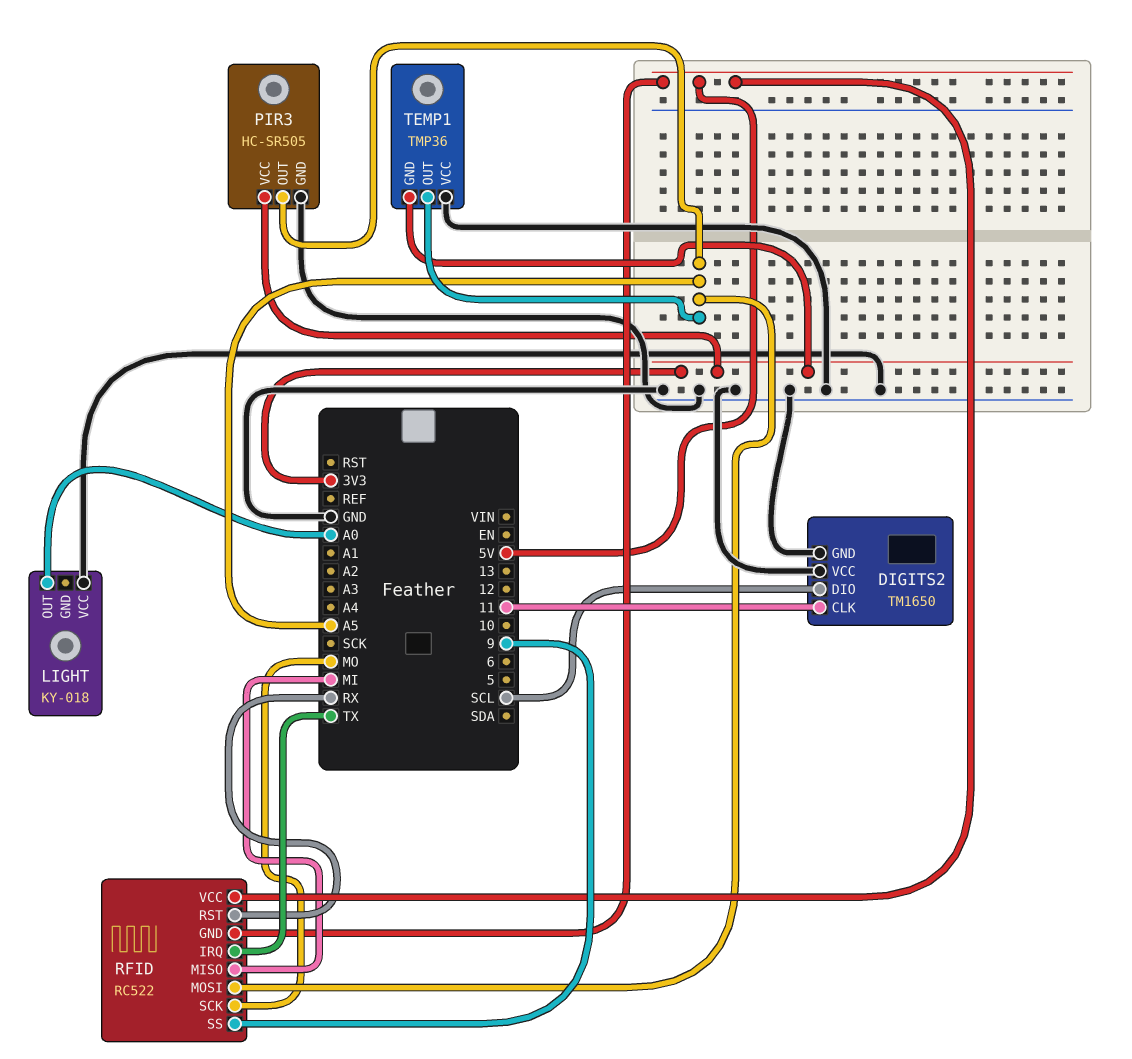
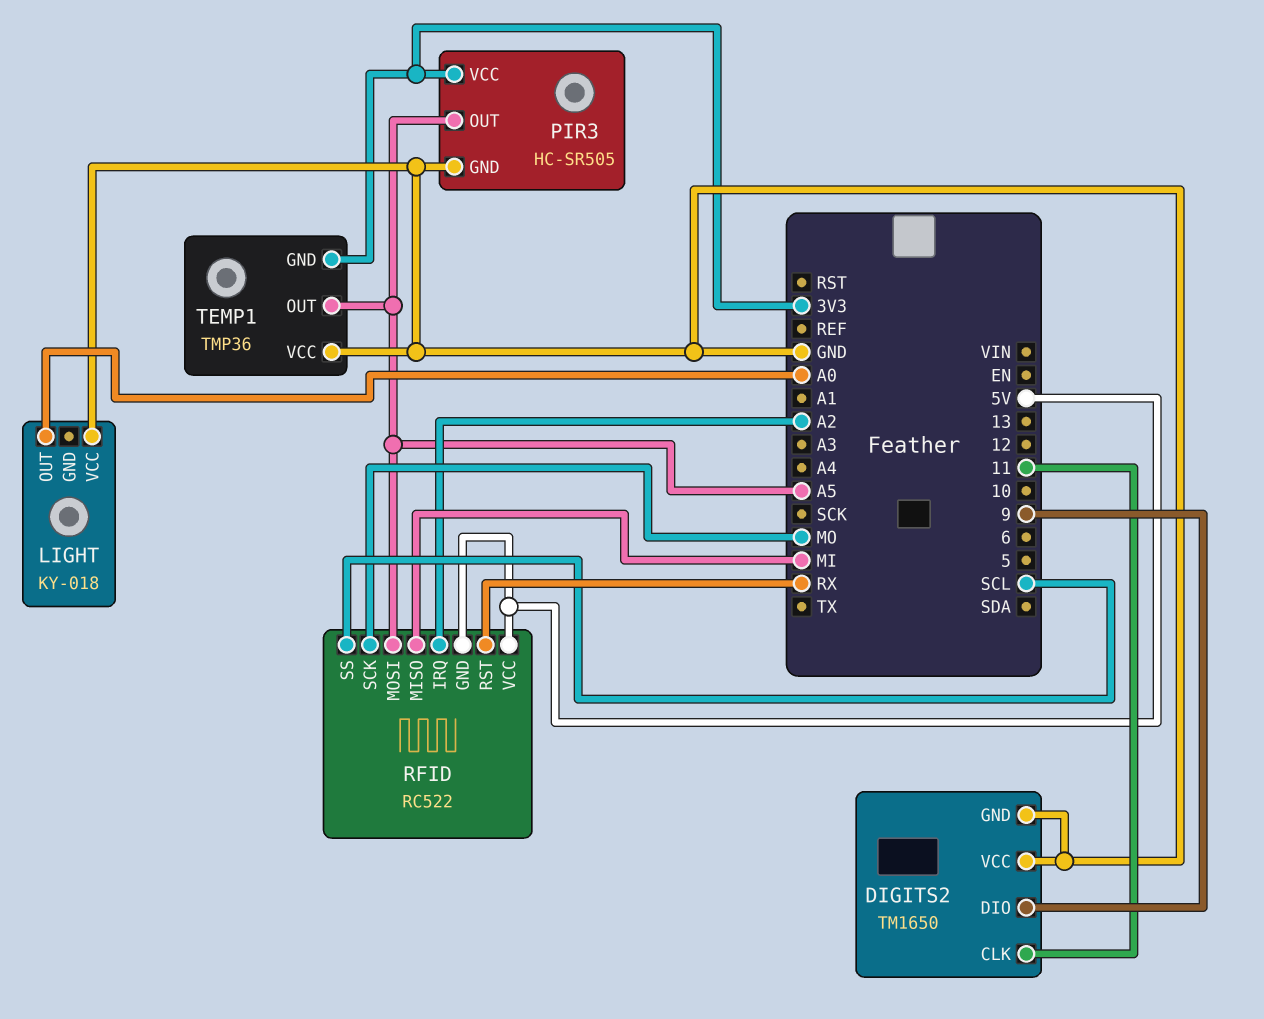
DIGITS2 pin DIO: SCL -> 9
RFID pin IRQ: TX -> A2
RFID pin SS: 9 -> SCL

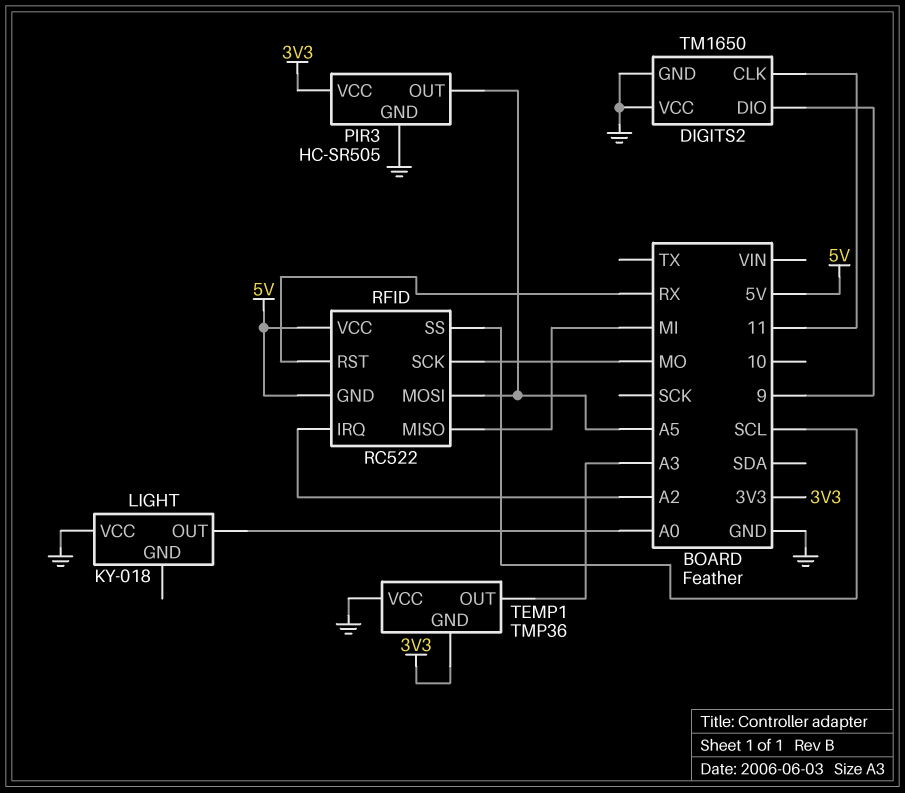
TEMP1 pin OUT: A5 -> A3

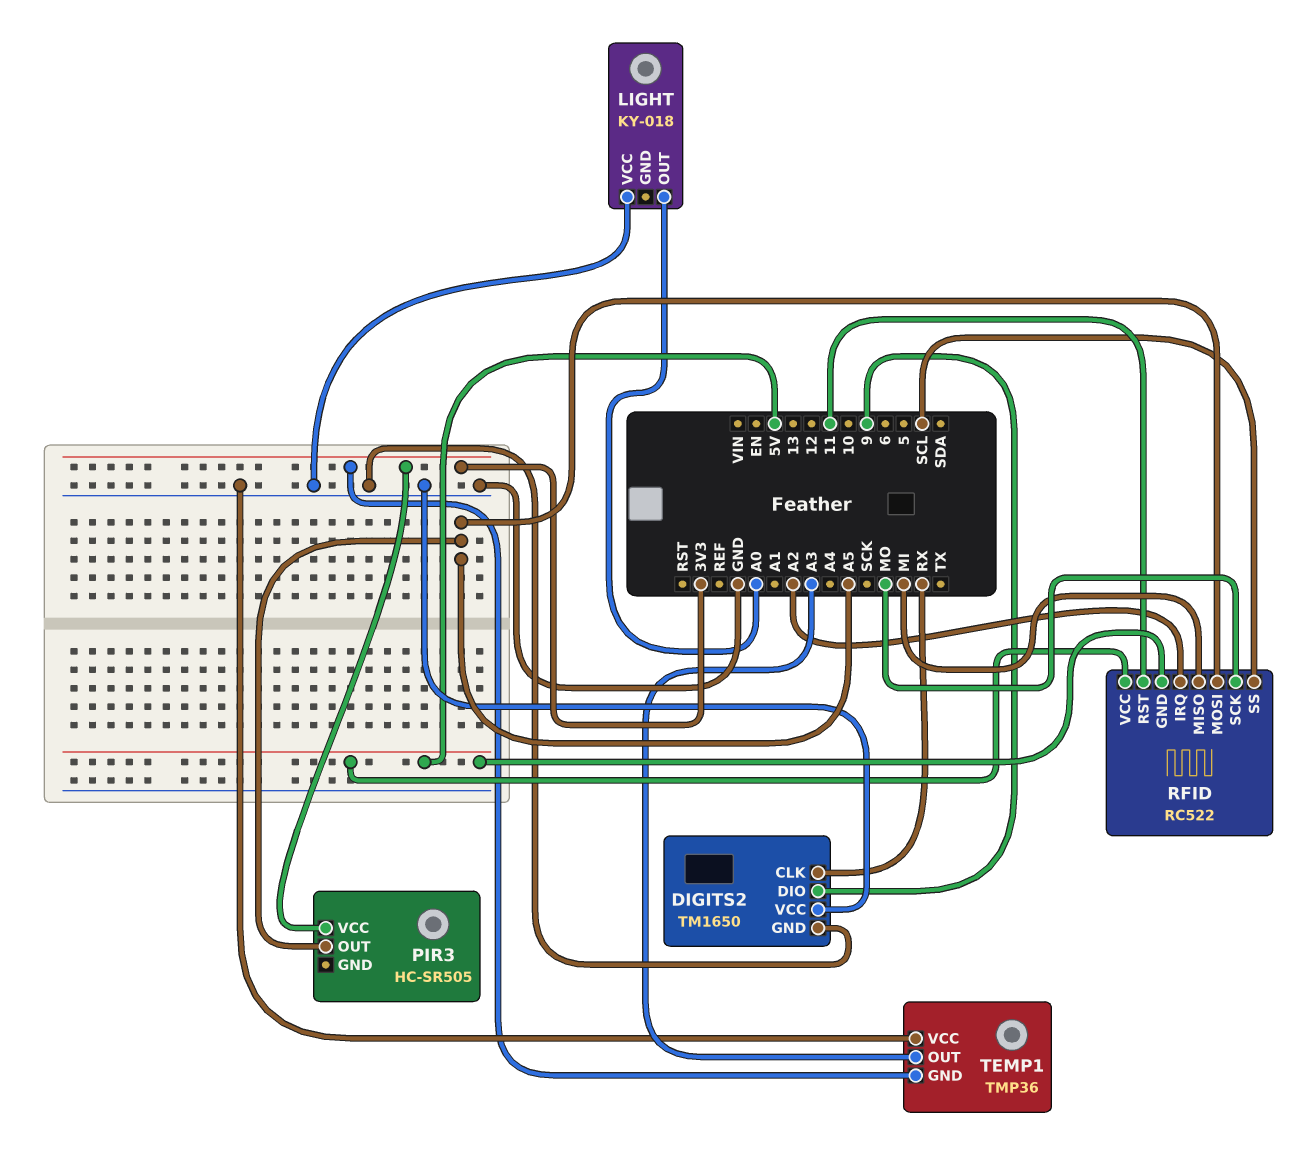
DIGITS2 pin CLK: 11 -> RX
PIR3 pin GND: GND -> none
RFID pin RST: RX -> 11

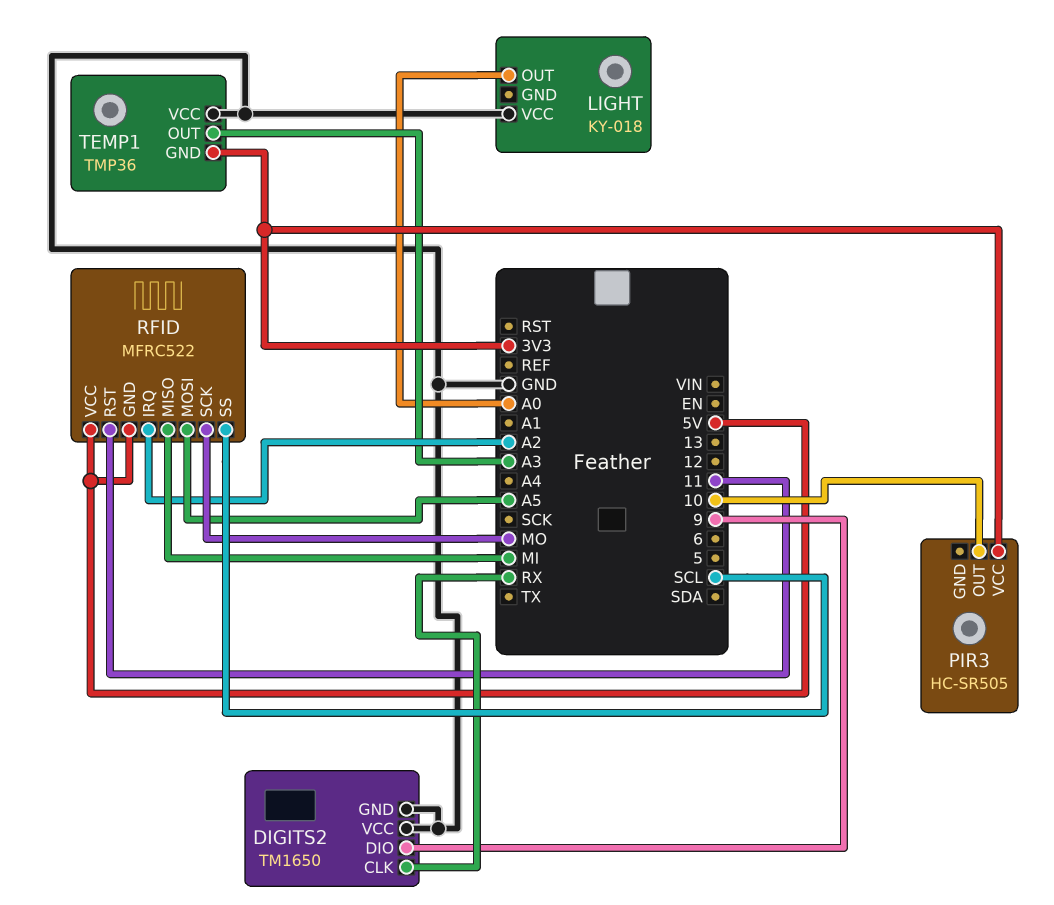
PIR3 pin OUT: A5 -> 10
RFID: RC522 -> MFRC522

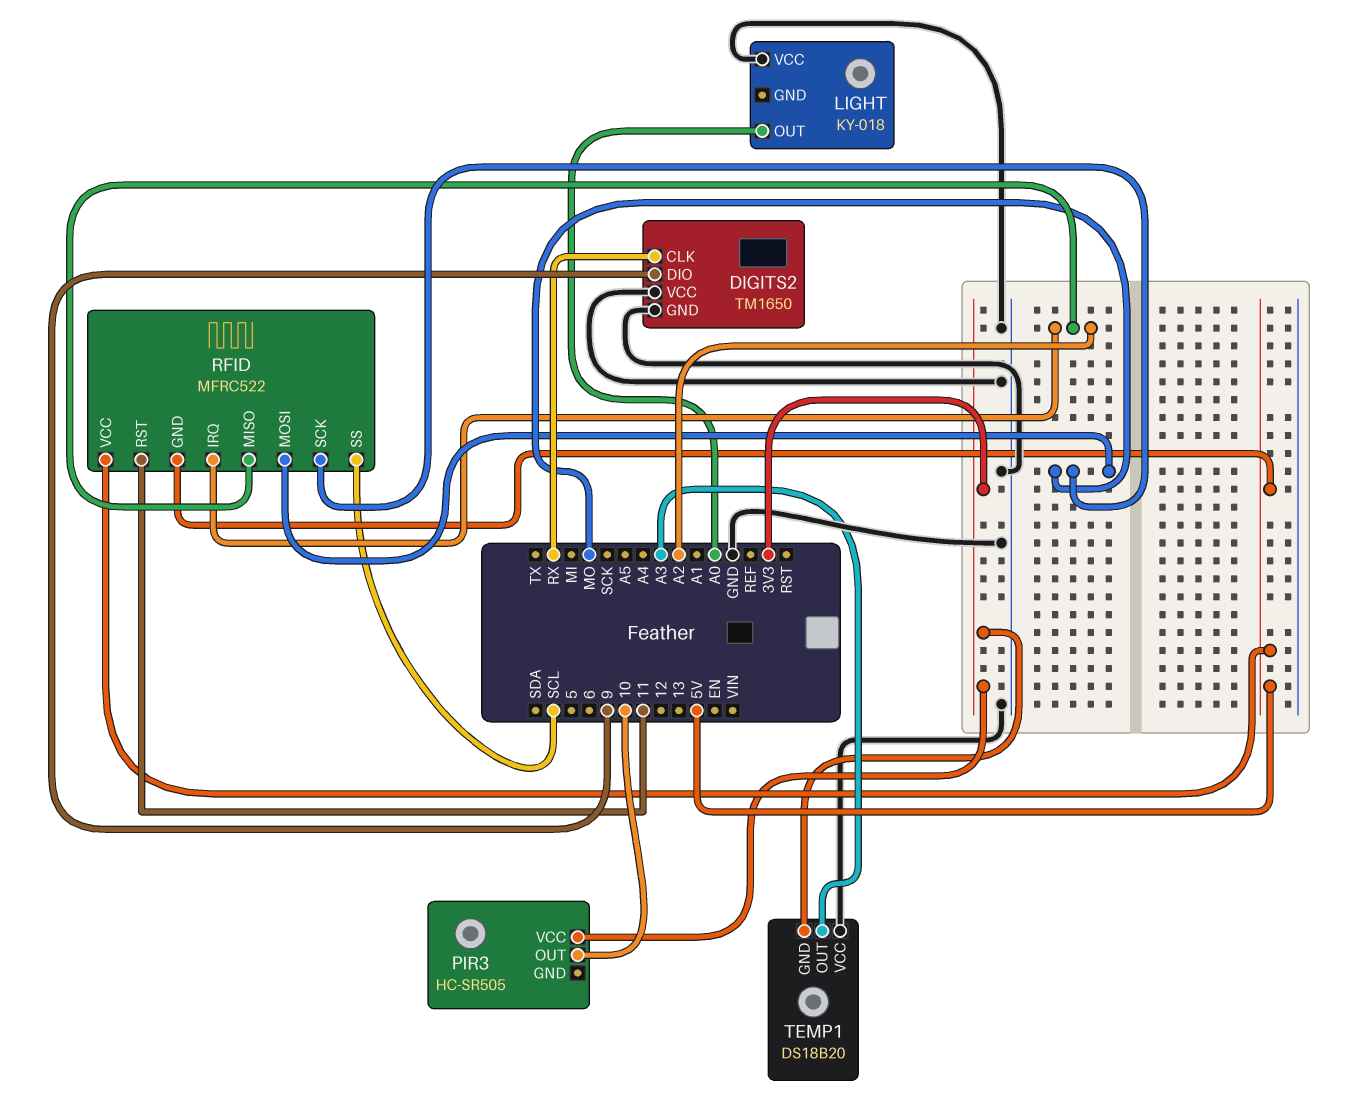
RFID pin MISO: MI -> A2
RFID pin MOSI: A5 -> MO
TEMP1: TMP36 -> DS18B20

